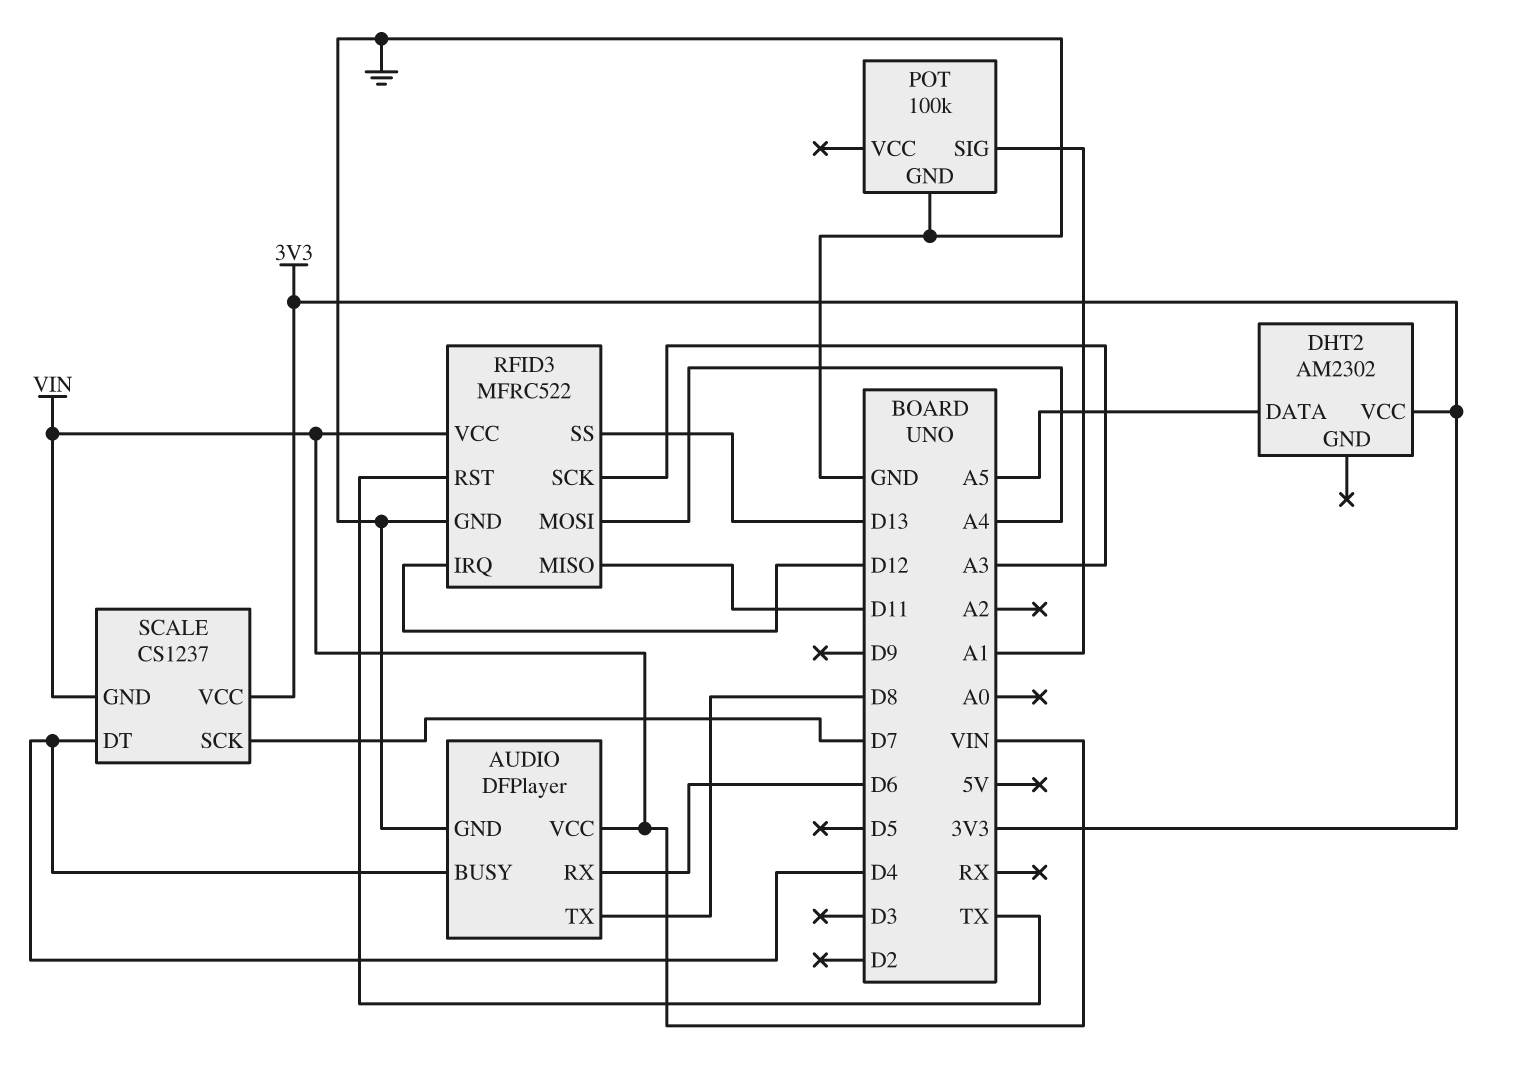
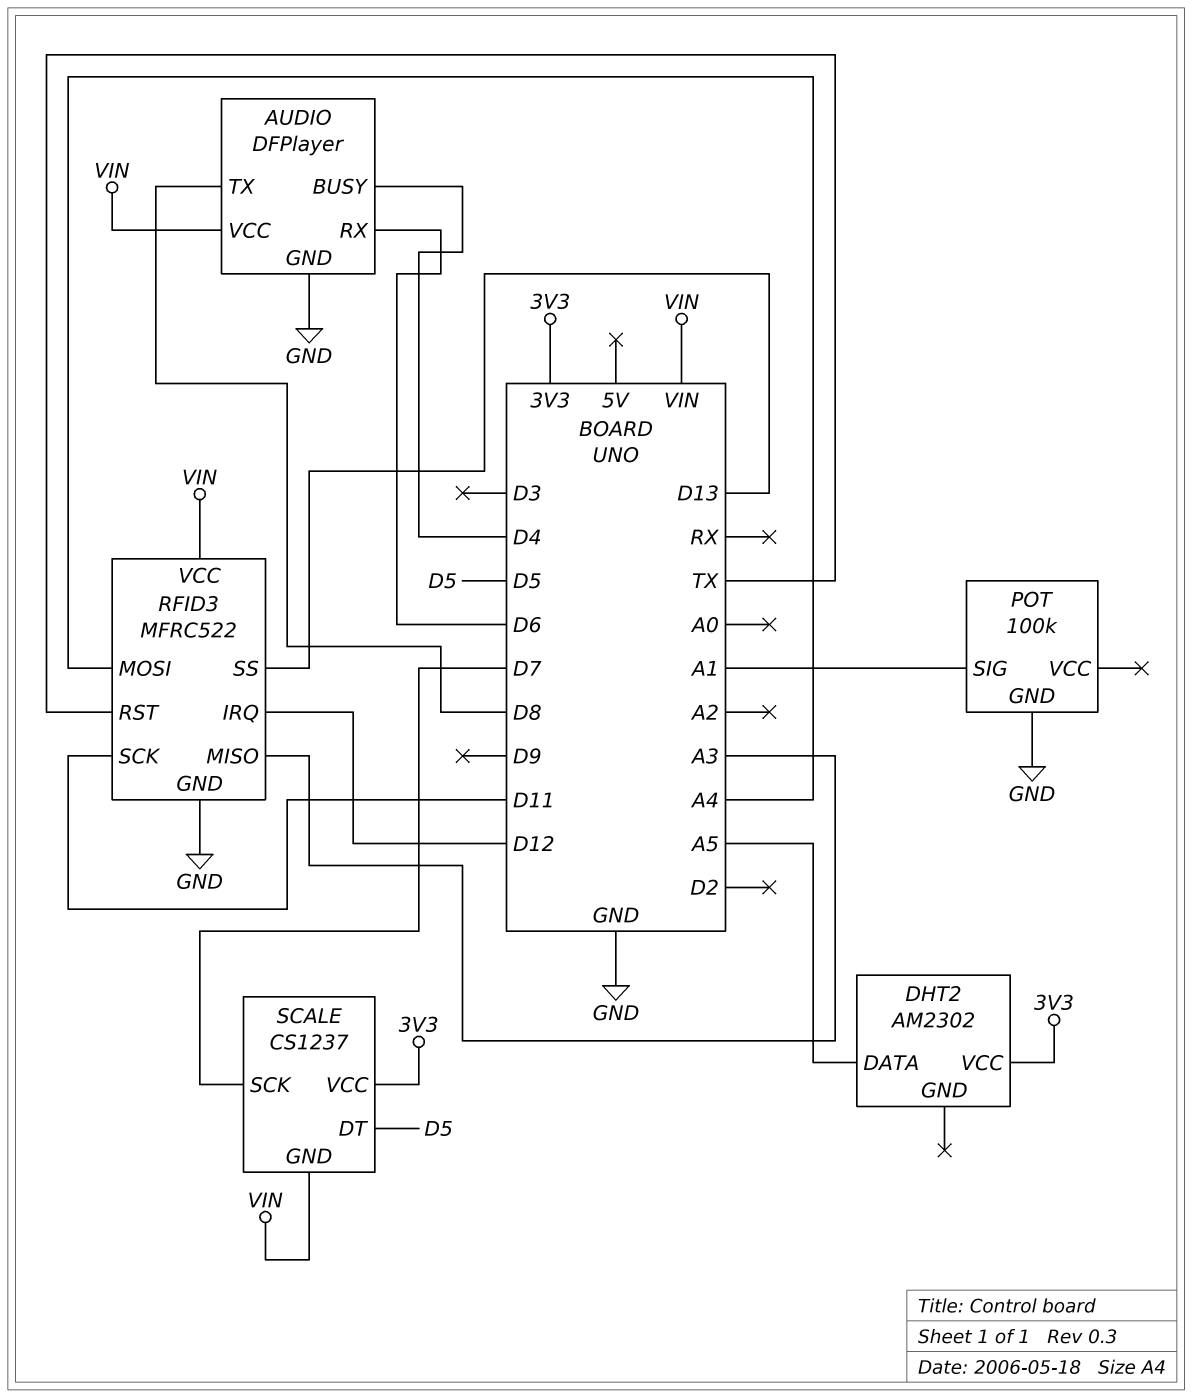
RFID3 pin MISO: D11 -> A3
RFID3 pin SCK: A3 -> D11
SCALE pin DT: D4 -> D5

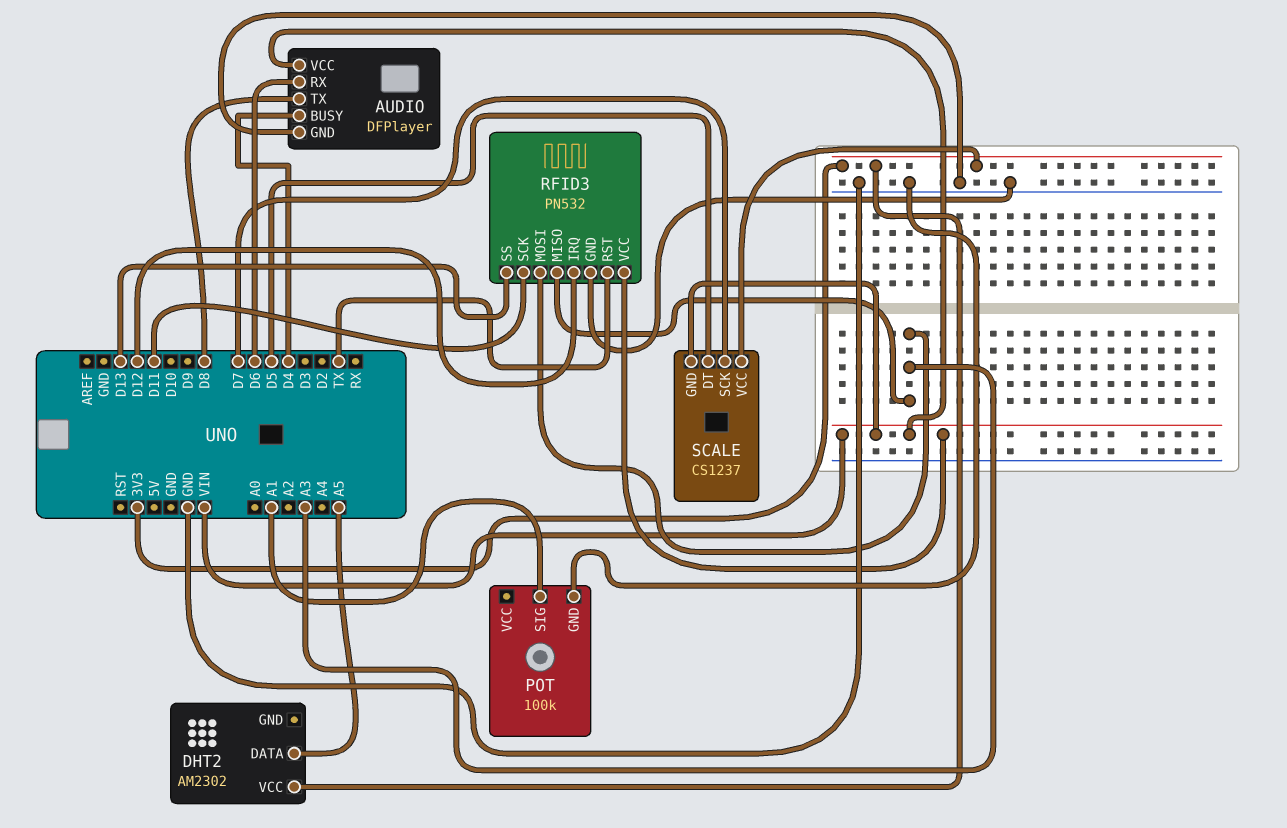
RFID3: MFRC522 -> PN532
RFID3 pin MOSI: A4 -> A3

